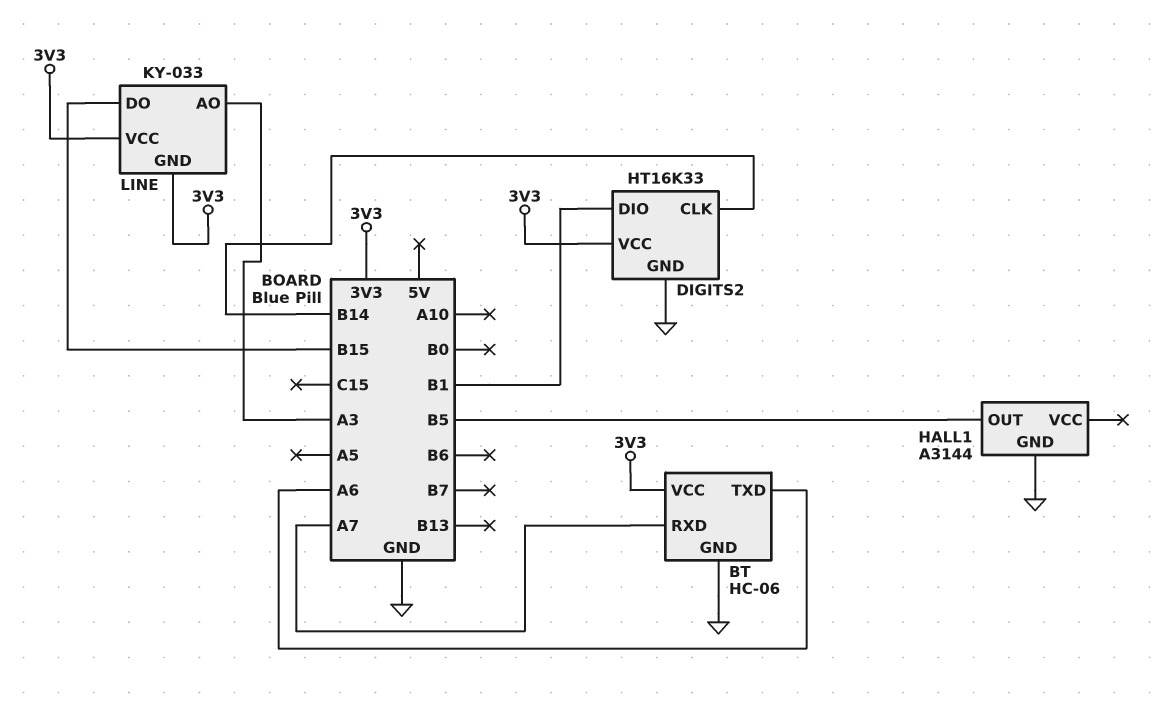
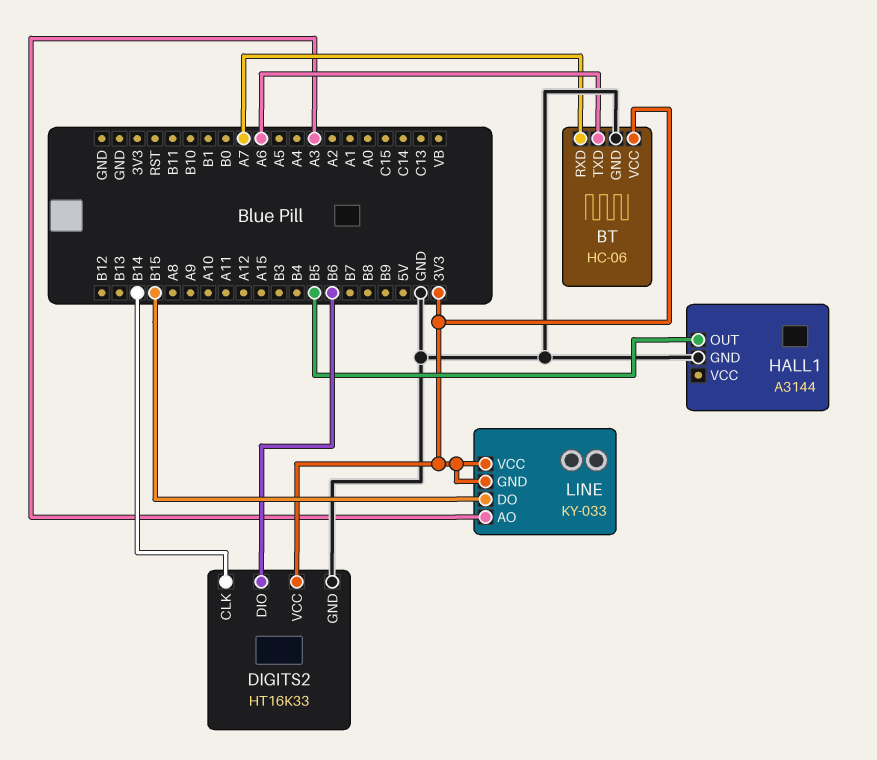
DIGITS2 pin DIO: B1 -> B6

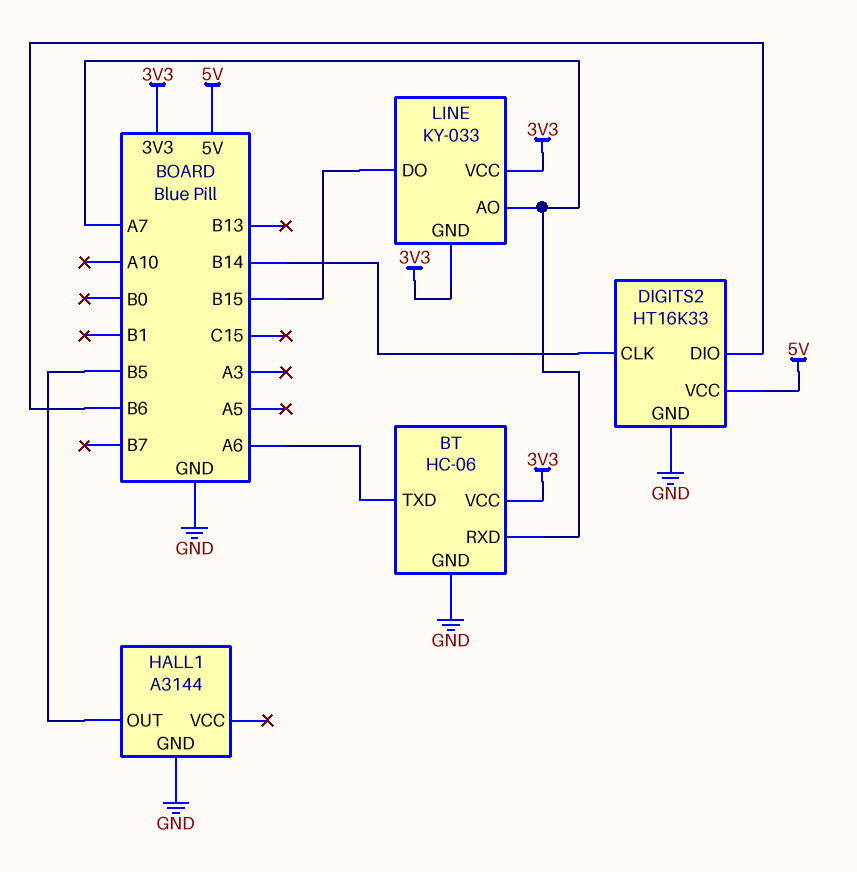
DIGITS2 pin VCC: 3V3 -> 5V
LINE pin AO: A3 -> A7

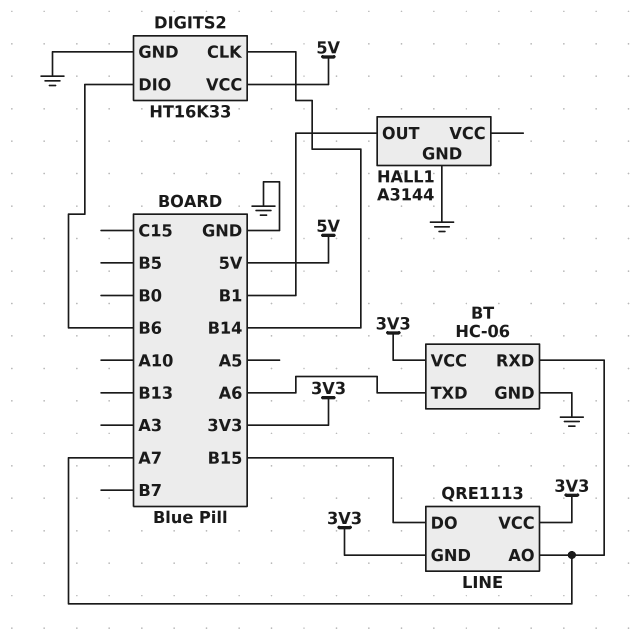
HALL1 pin OUT: B5 -> B1
LINE: KY-033 -> QRE1113

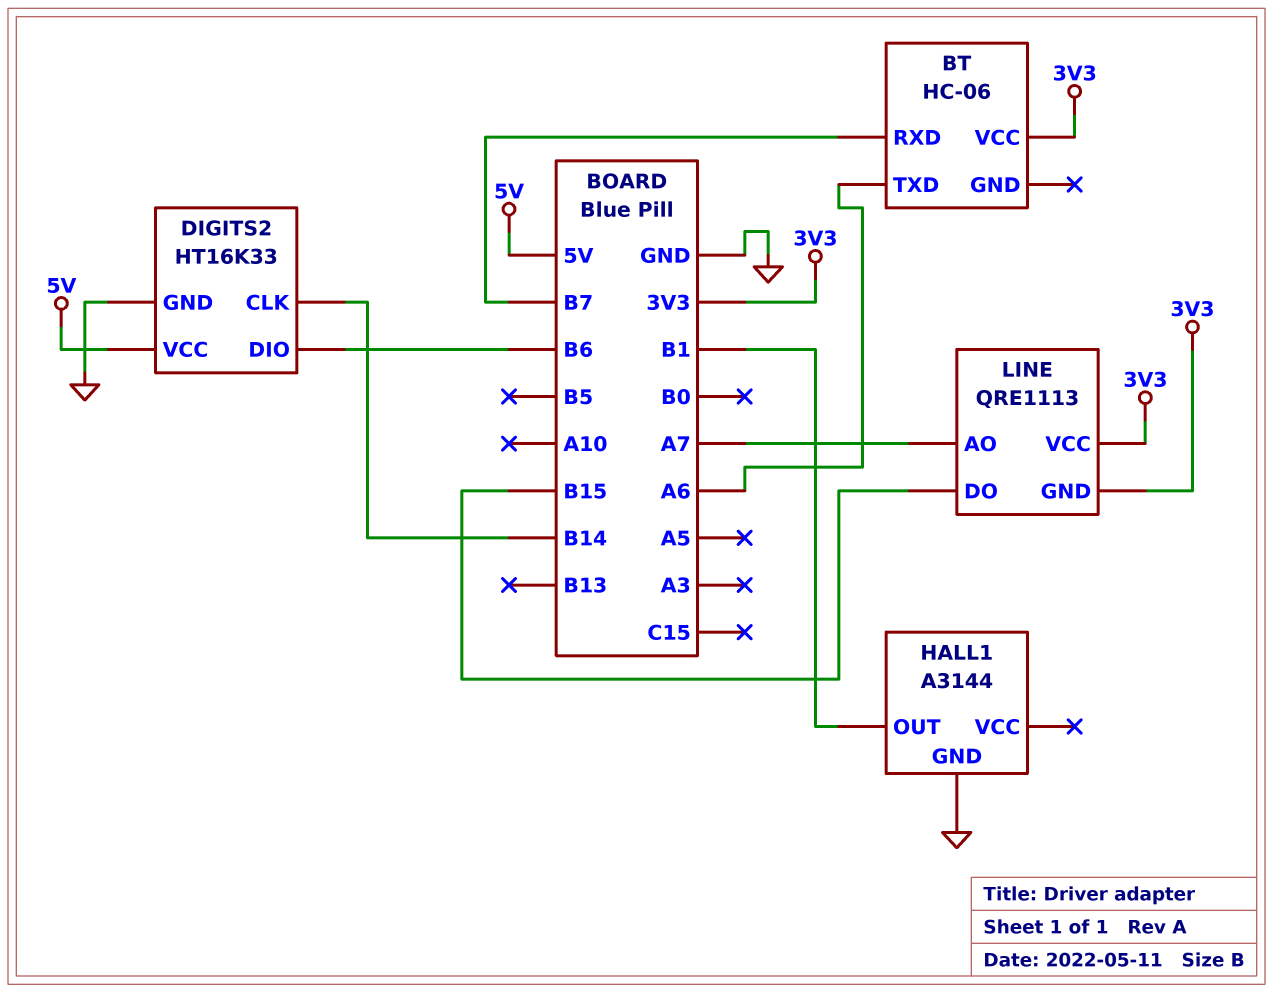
BT pin GND: GND -> none
BT pin RXD: A7 -> B7

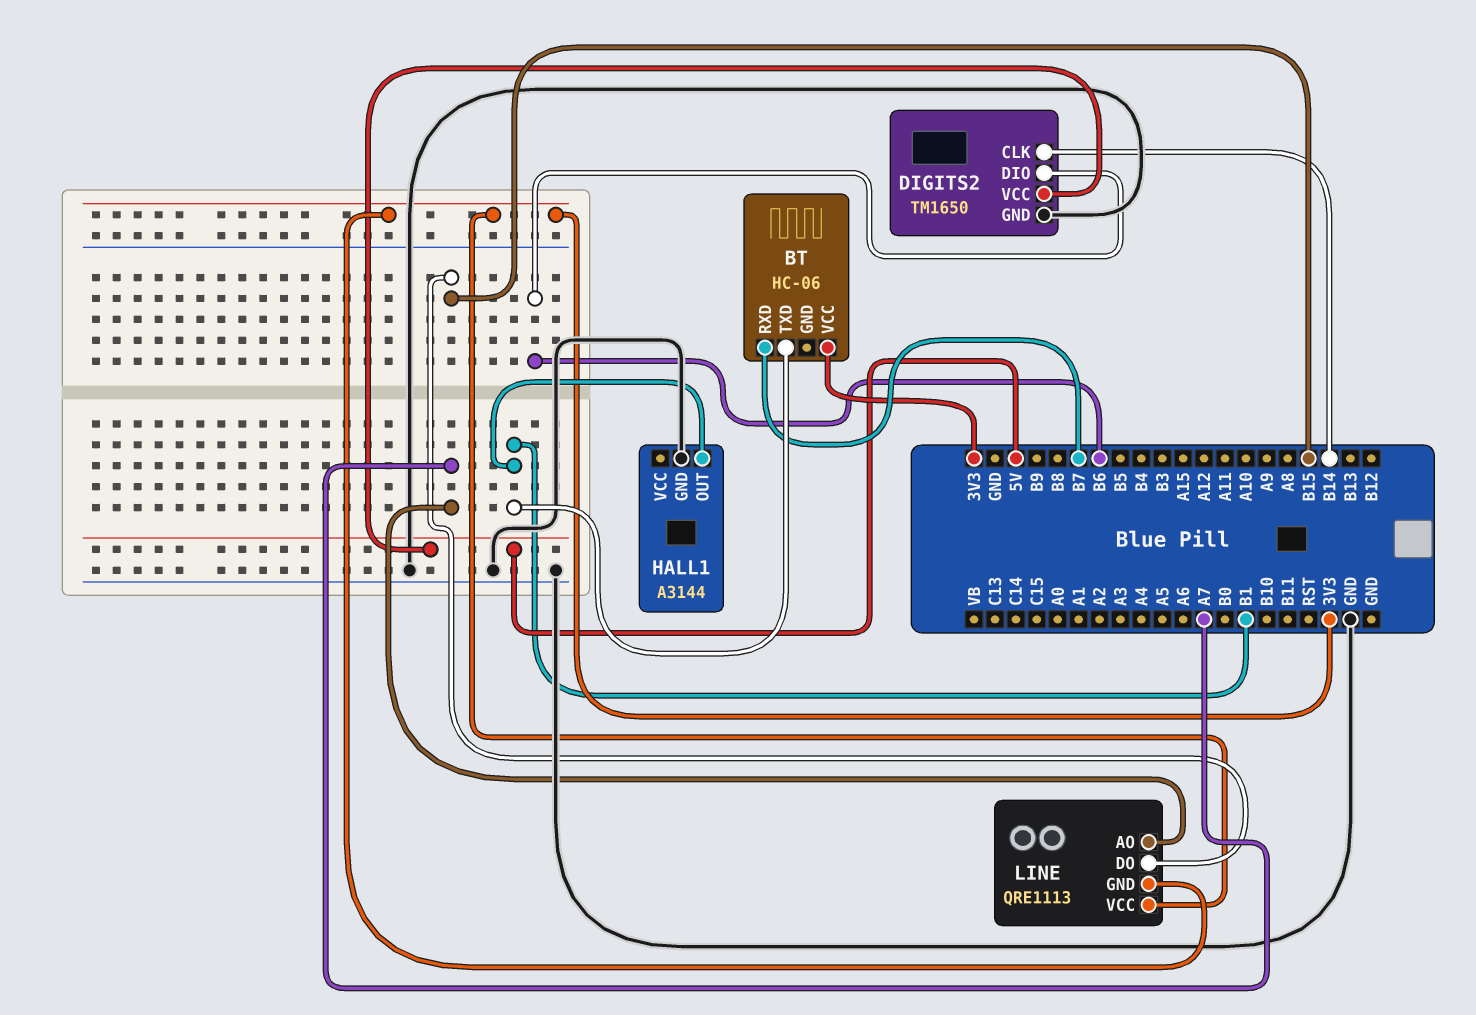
BT pin TXD: A6 -> B1
DIGITS2: HT16K33 -> TM1650

